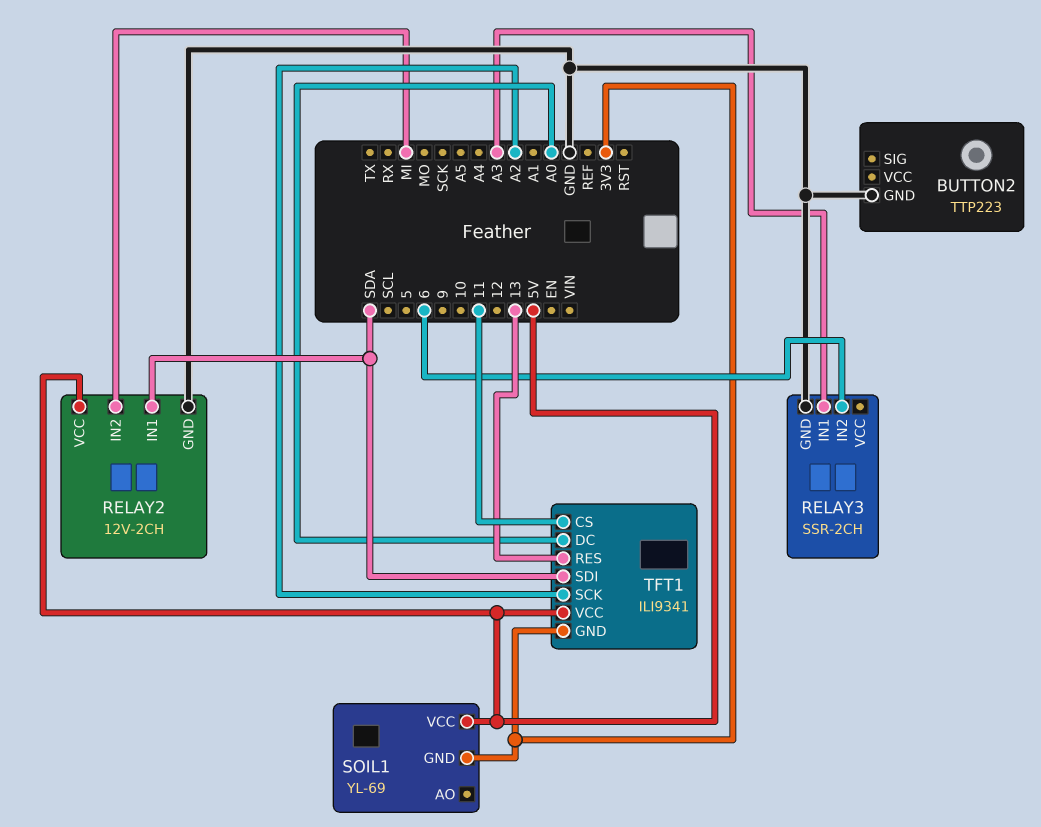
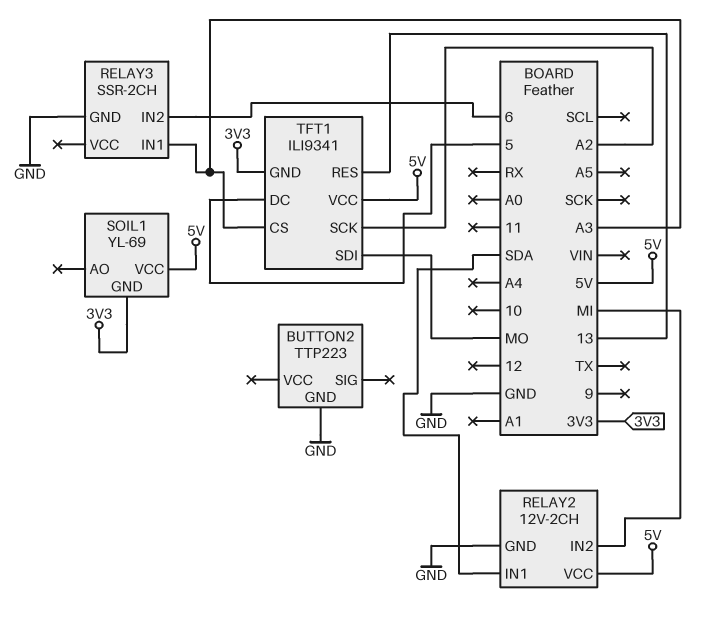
TFT1 pin CS: 11 -> A3
TFT1 pin DC: A0 -> 5
TFT1 pin SDI: SDA -> MO

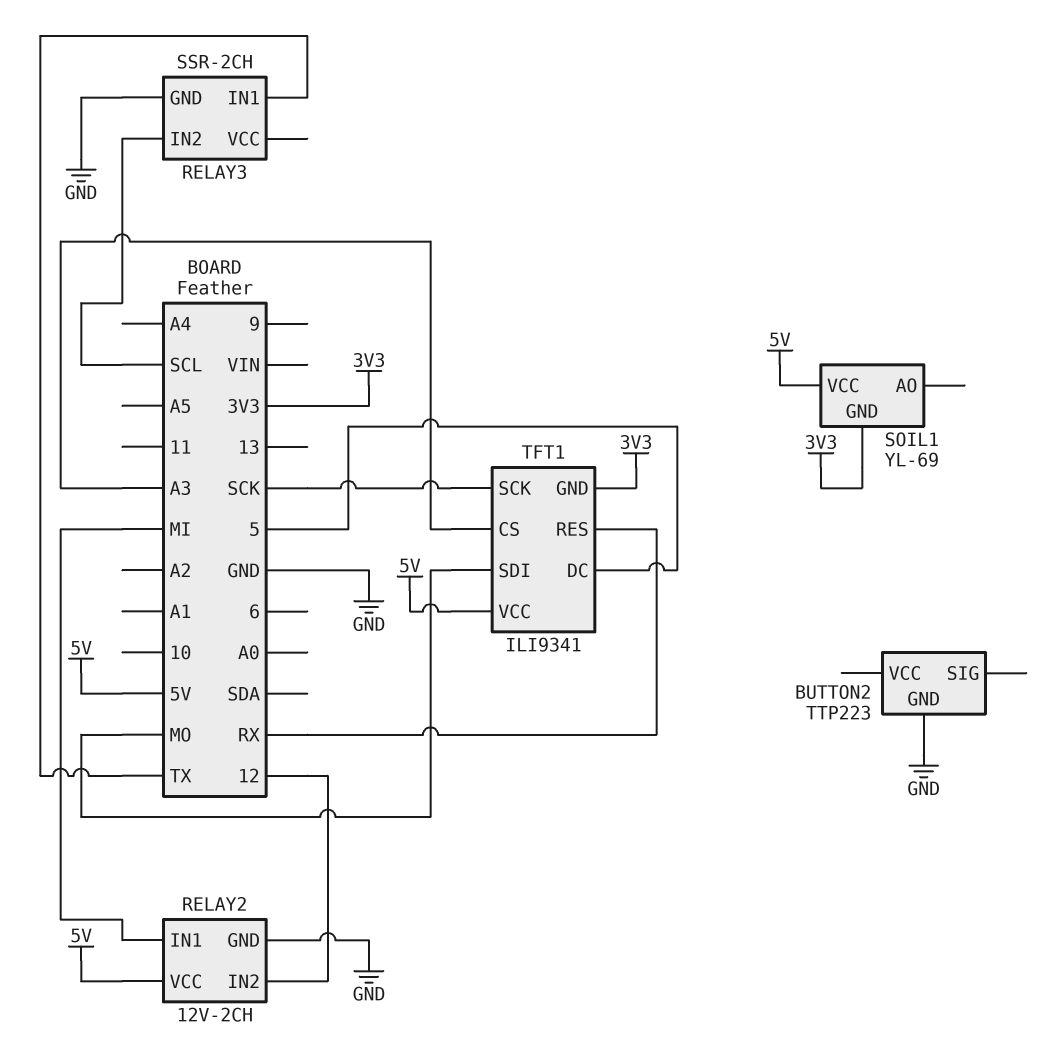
RELAY2 pin IN1: SDA -> MI
RELAY2 pin IN2: MI -> 12
RELAY3 pin IN1: A3 -> TX
RELAY3 pin IN2: 6 -> SCL
TFT1 pin RES: 13 -> RX
TFT1 pin SCK: A2 -> SCK

